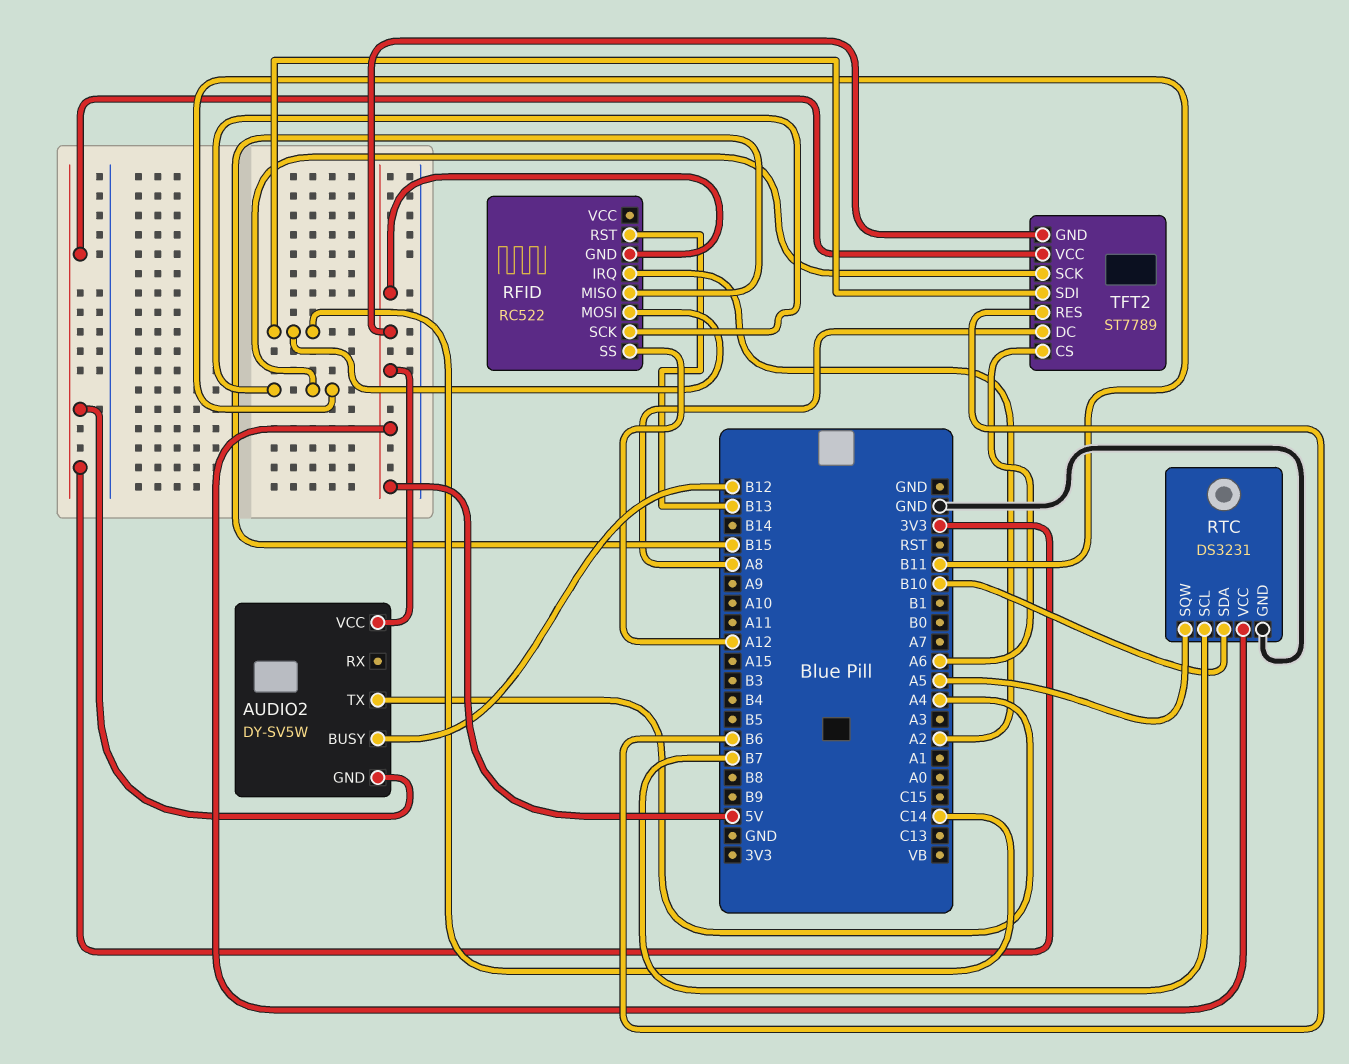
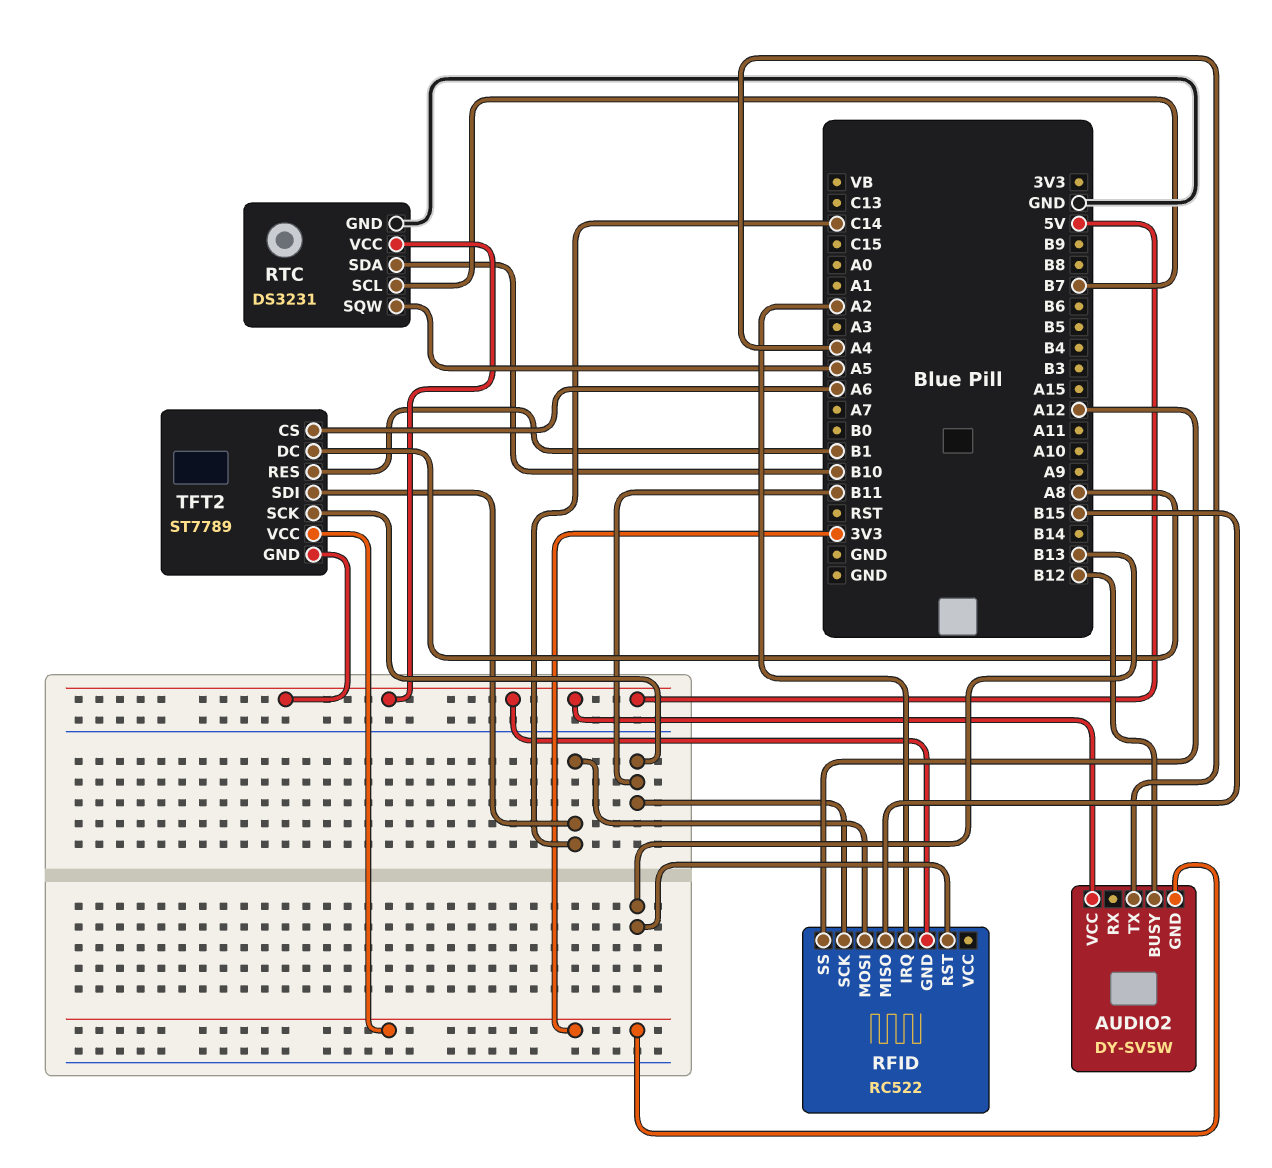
TFT2 pin RES: B6 -> B1

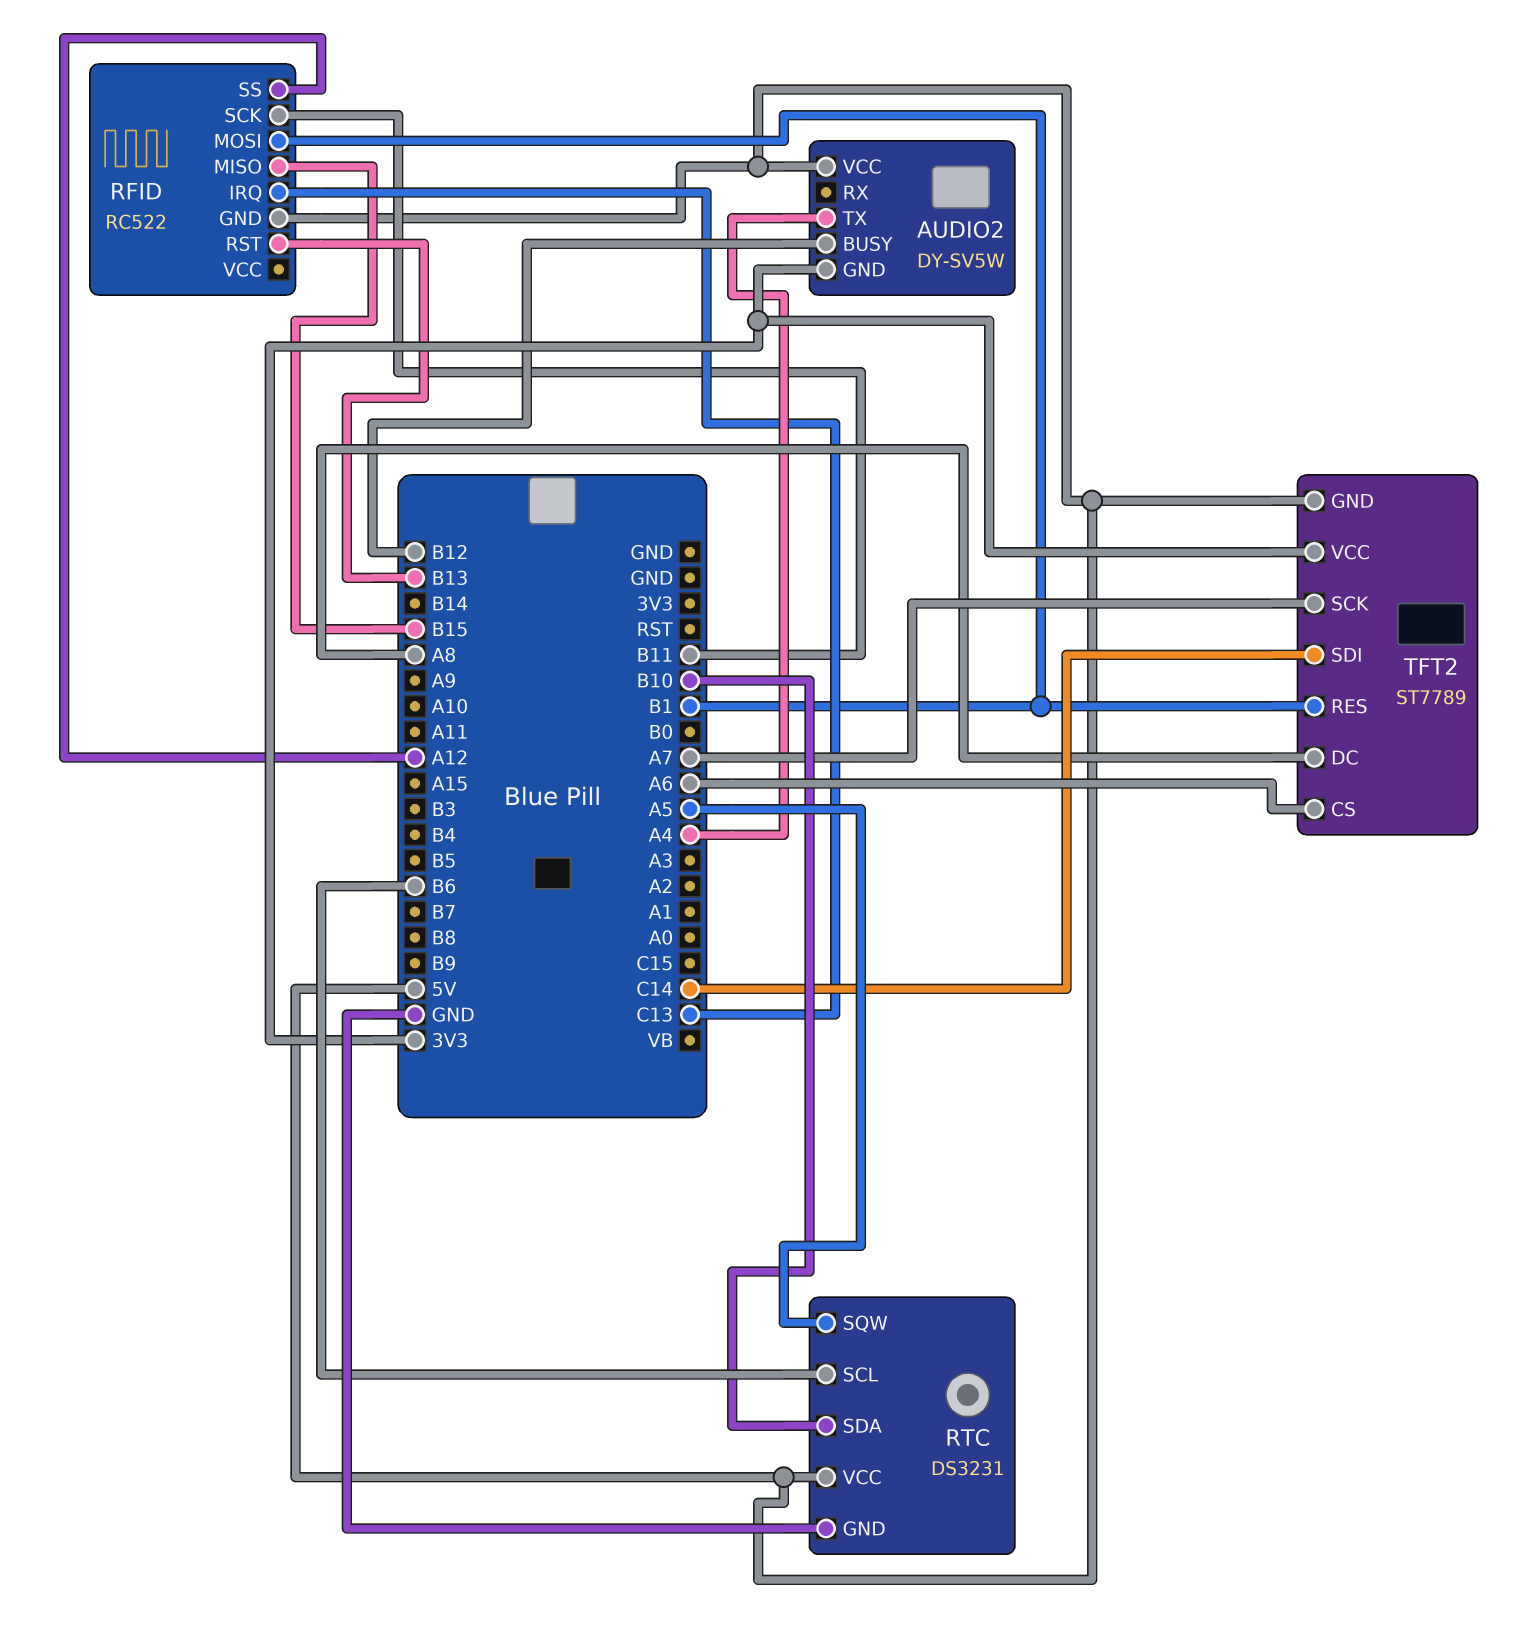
RFID pin IRQ: A2 -> C13
RFID pin MOSI: C14 -> B1
RTC pin SCL: B7 -> B6
TFT2 pin SCK: B11 -> A7

